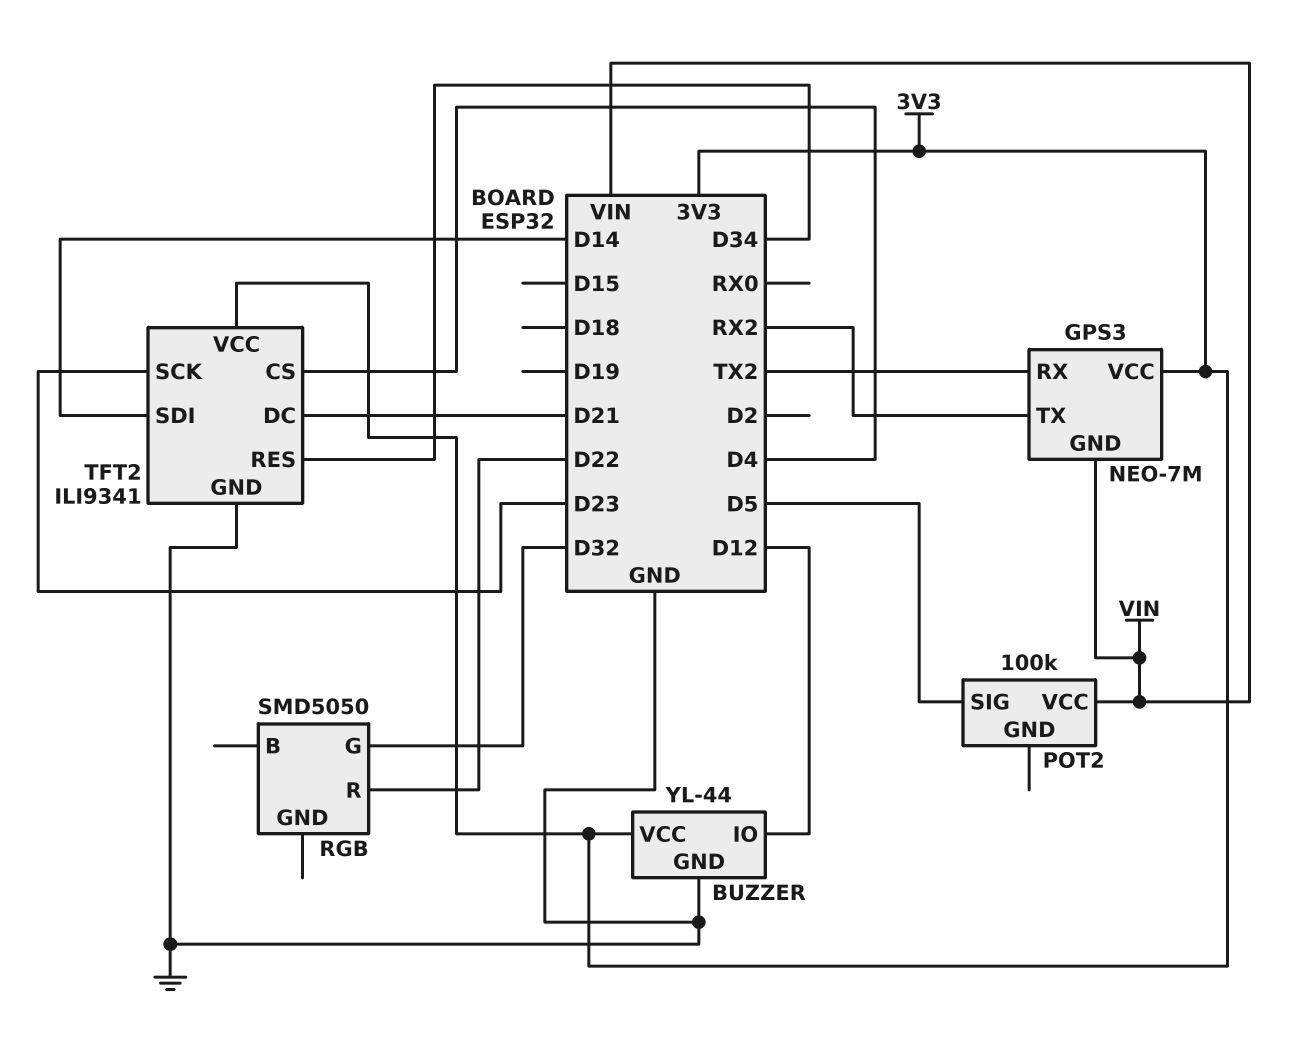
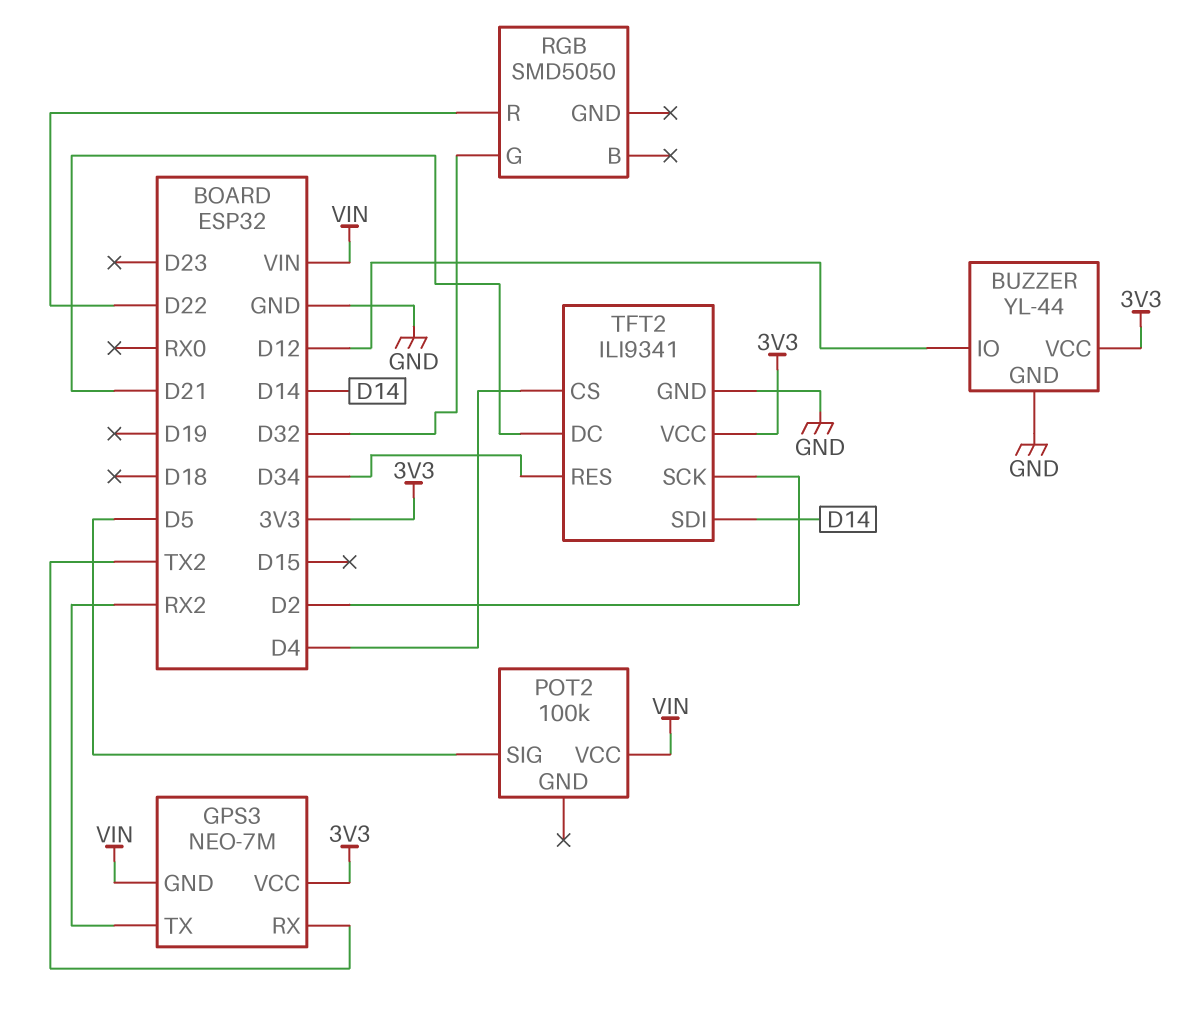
TFT2 pin SCK: D23 -> D2

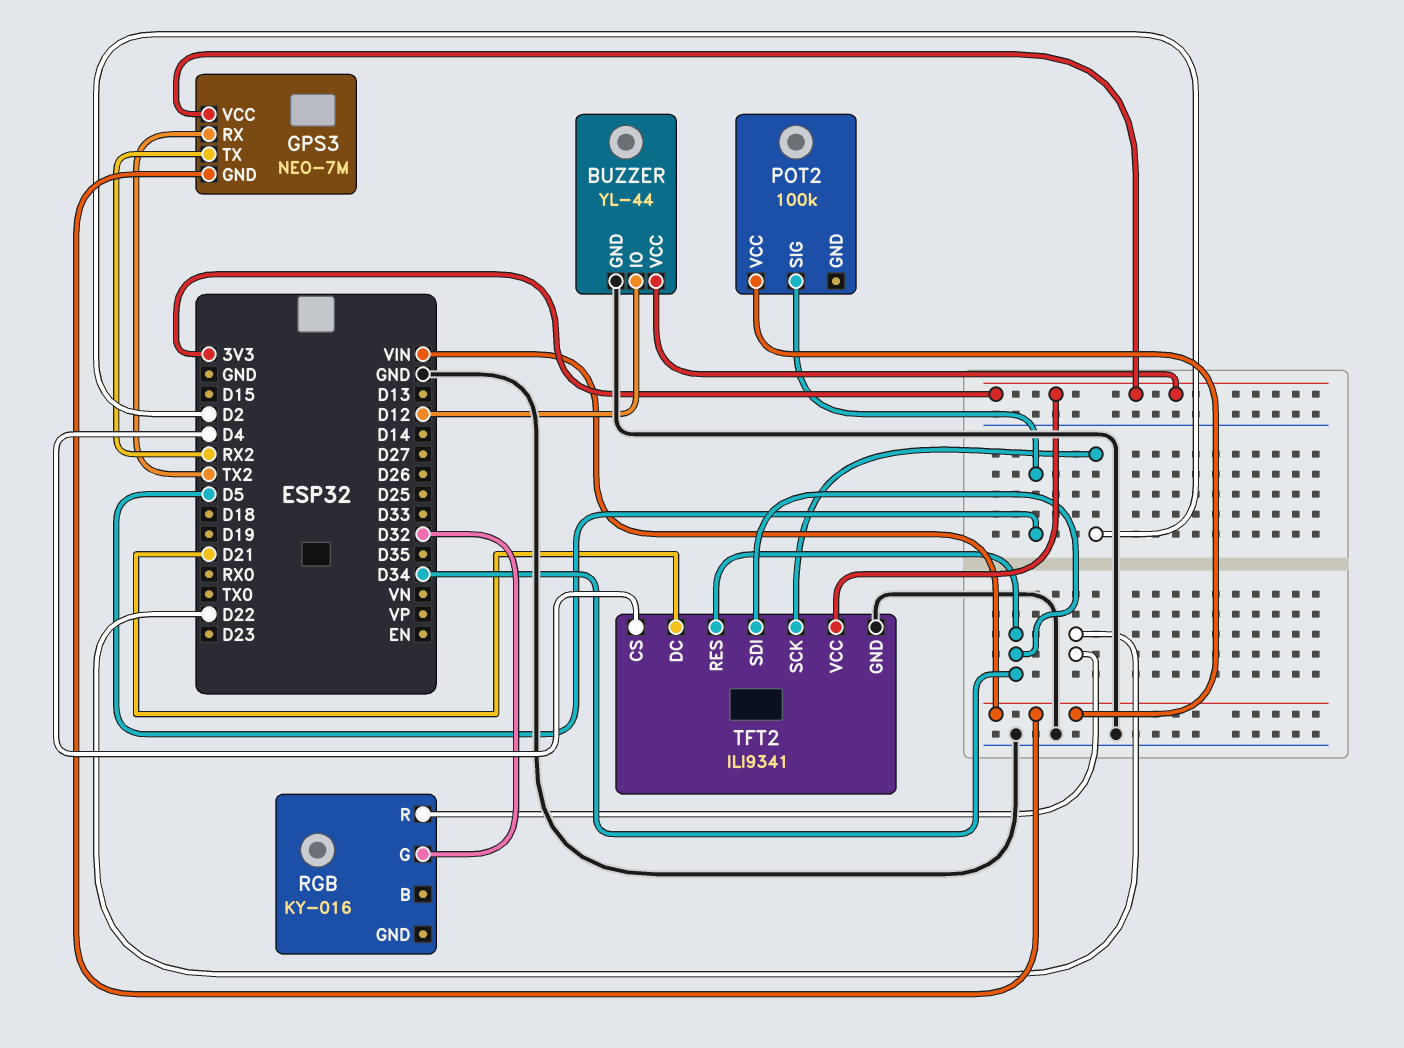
RGB: SMD5050 -> KY-016
TFT2 pin SDI: D14 -> D34

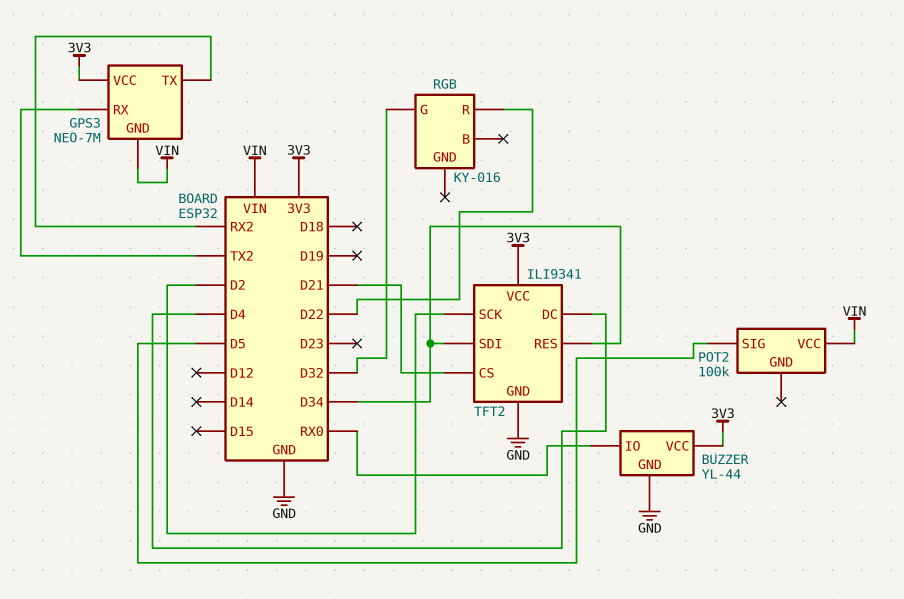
BUZZER pin IO: D12 -> RX0
TFT2 pin CS: D4 -> D21
TFT2 pin DC: D21 -> D4

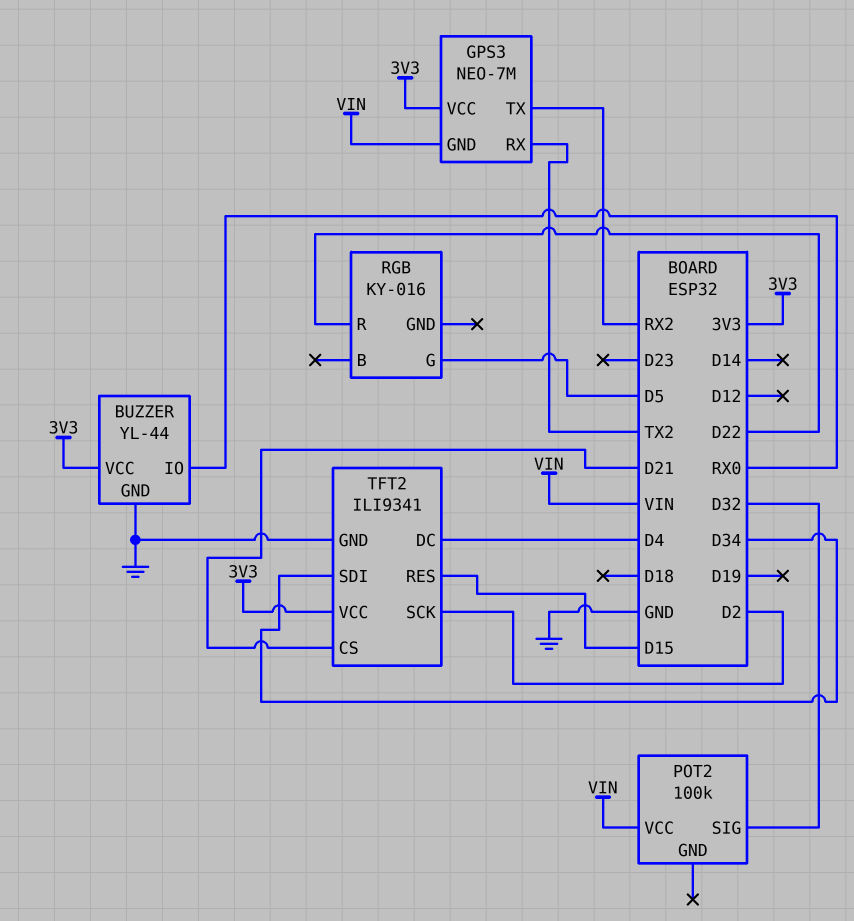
POT2 pin SIG: D5 -> D32
RGB pin G: D32 -> D5
TFT2 pin RES: D34 -> D15

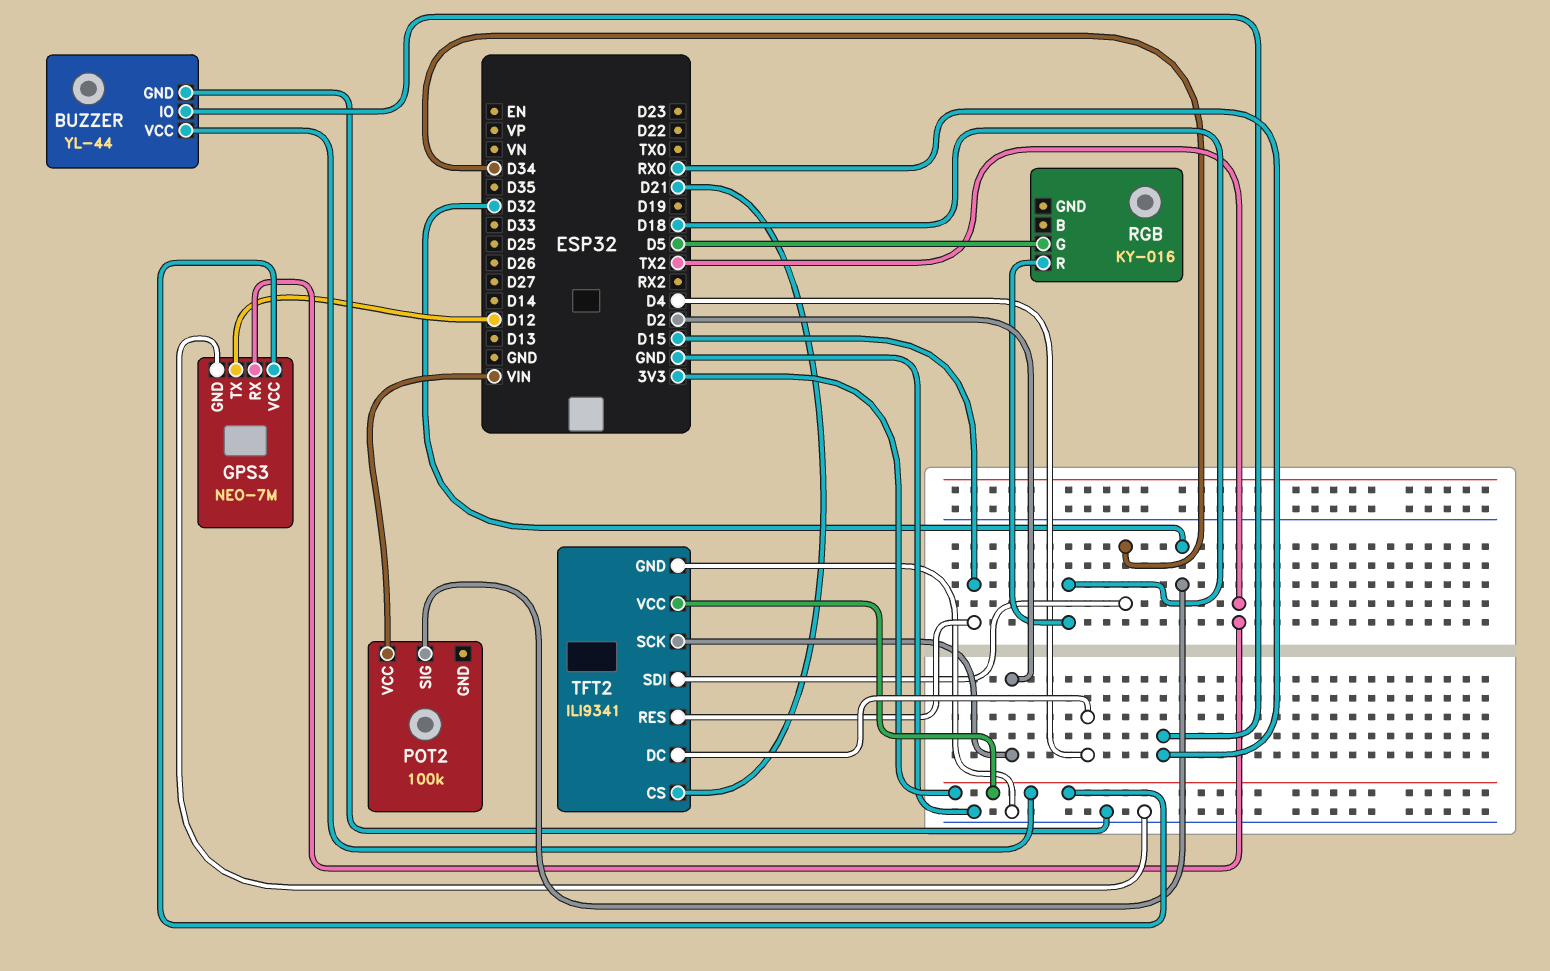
GPS3 pin GND: VIN -> GND
GPS3 pin TX: RX2 -> D12
RGB pin R: D22 -> D18

